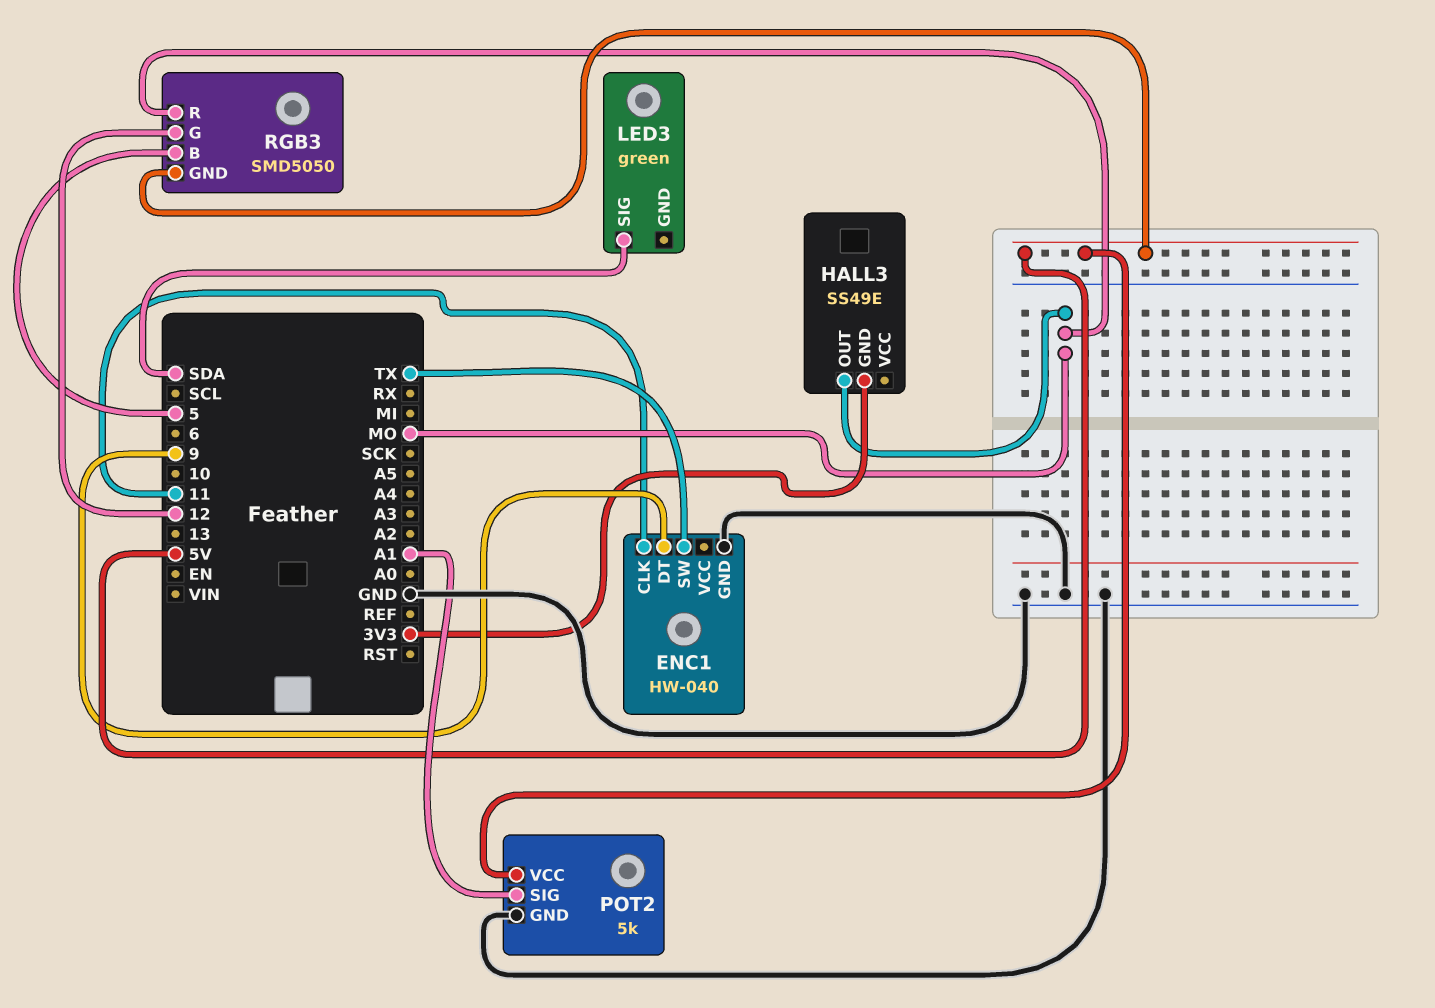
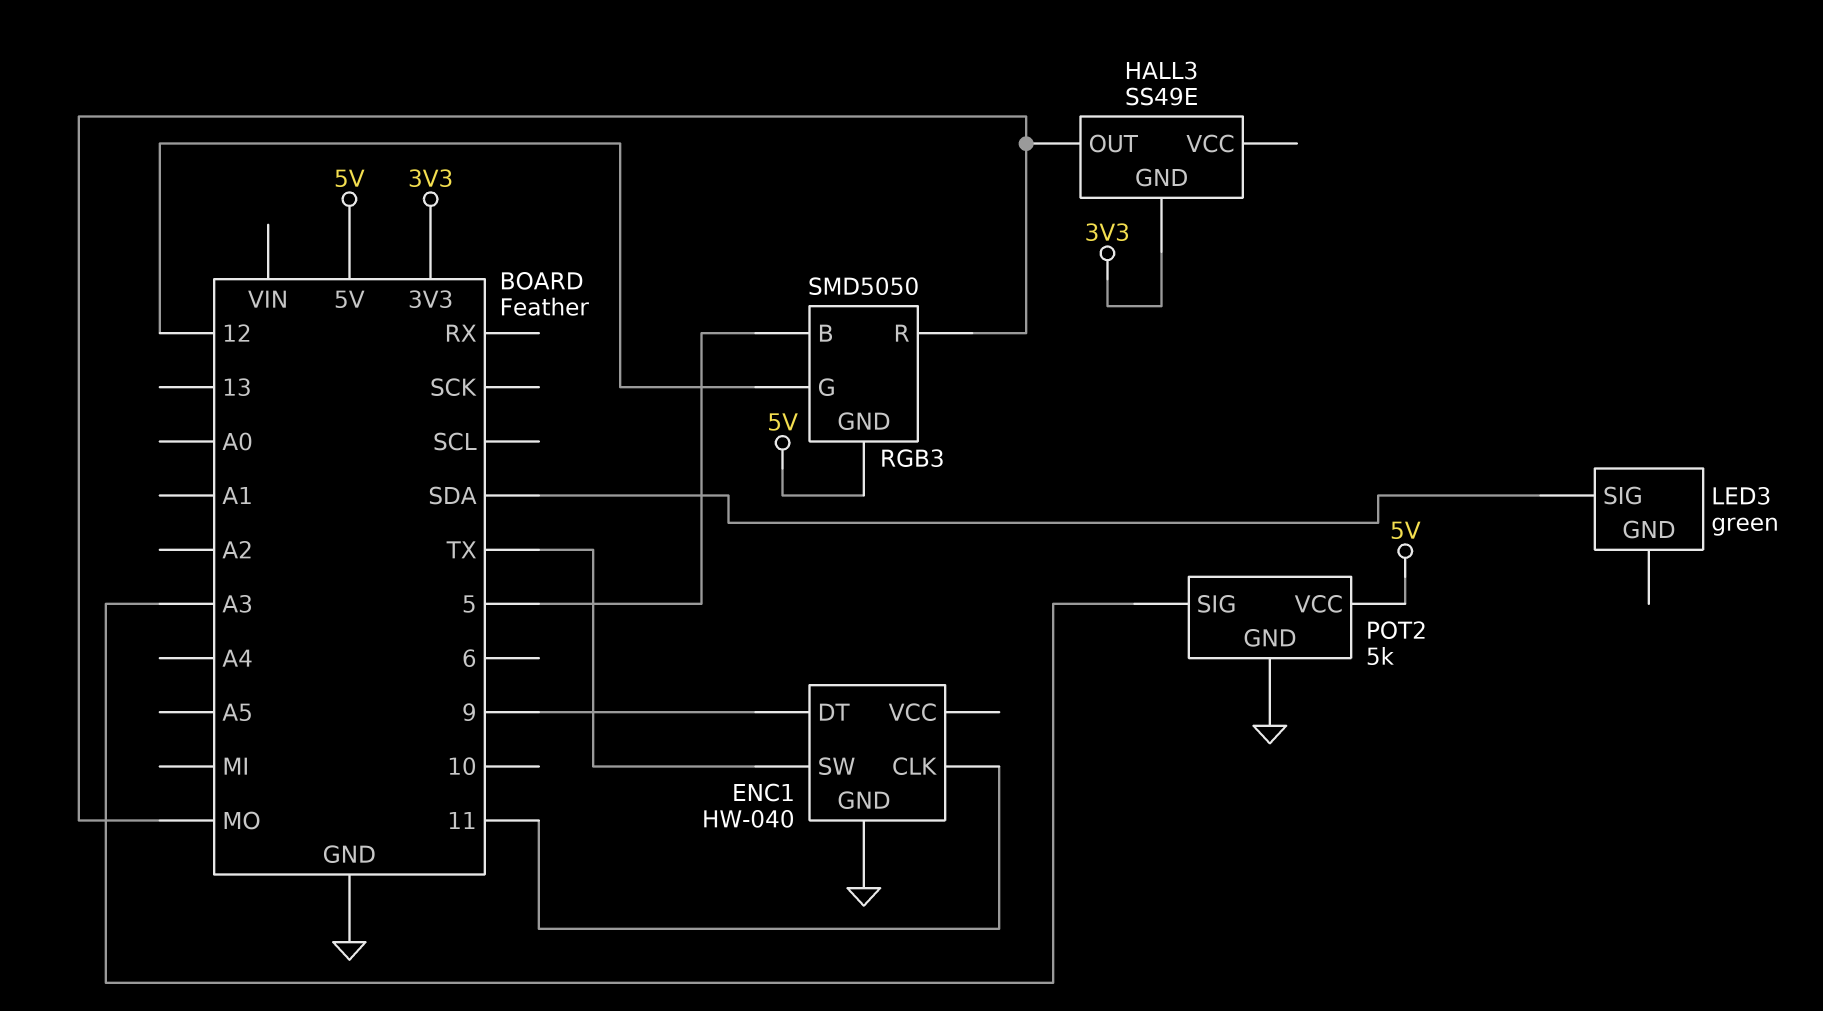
POT2 pin SIG: A1 -> A3

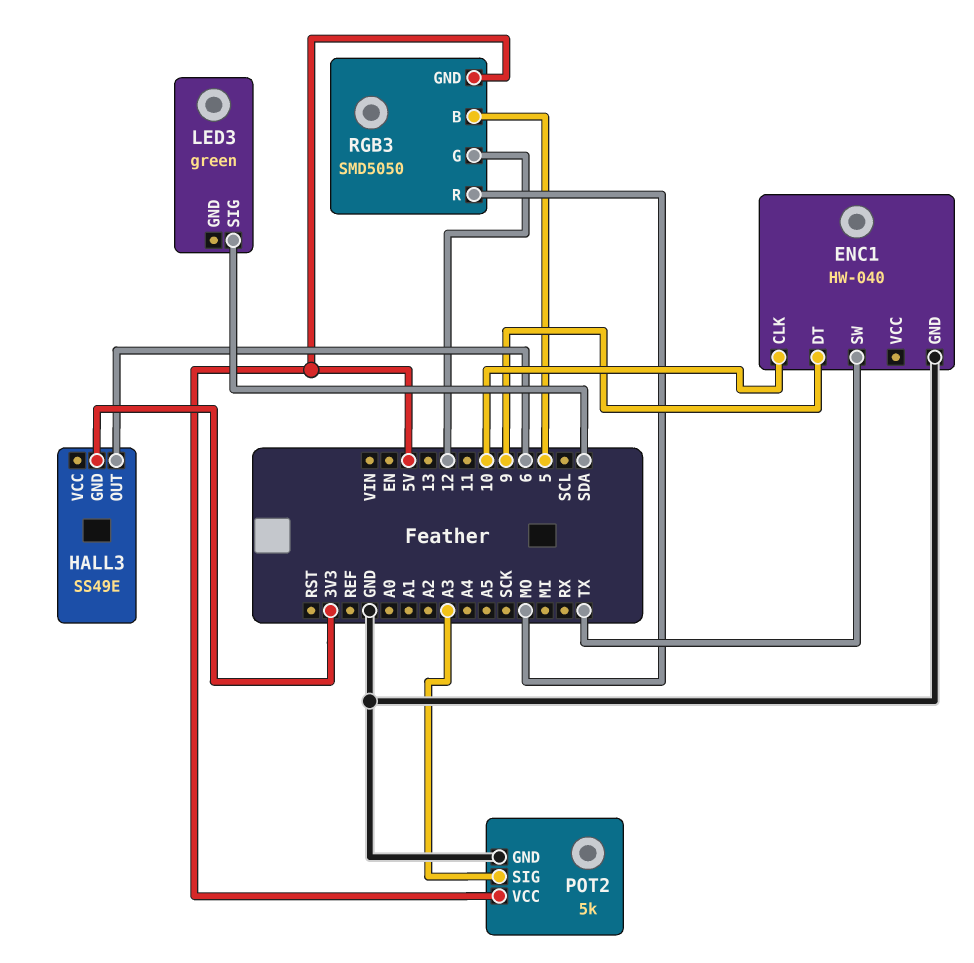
ENC1 pin CLK: 11 -> 10
HALL3 pin OUT: MO -> 6

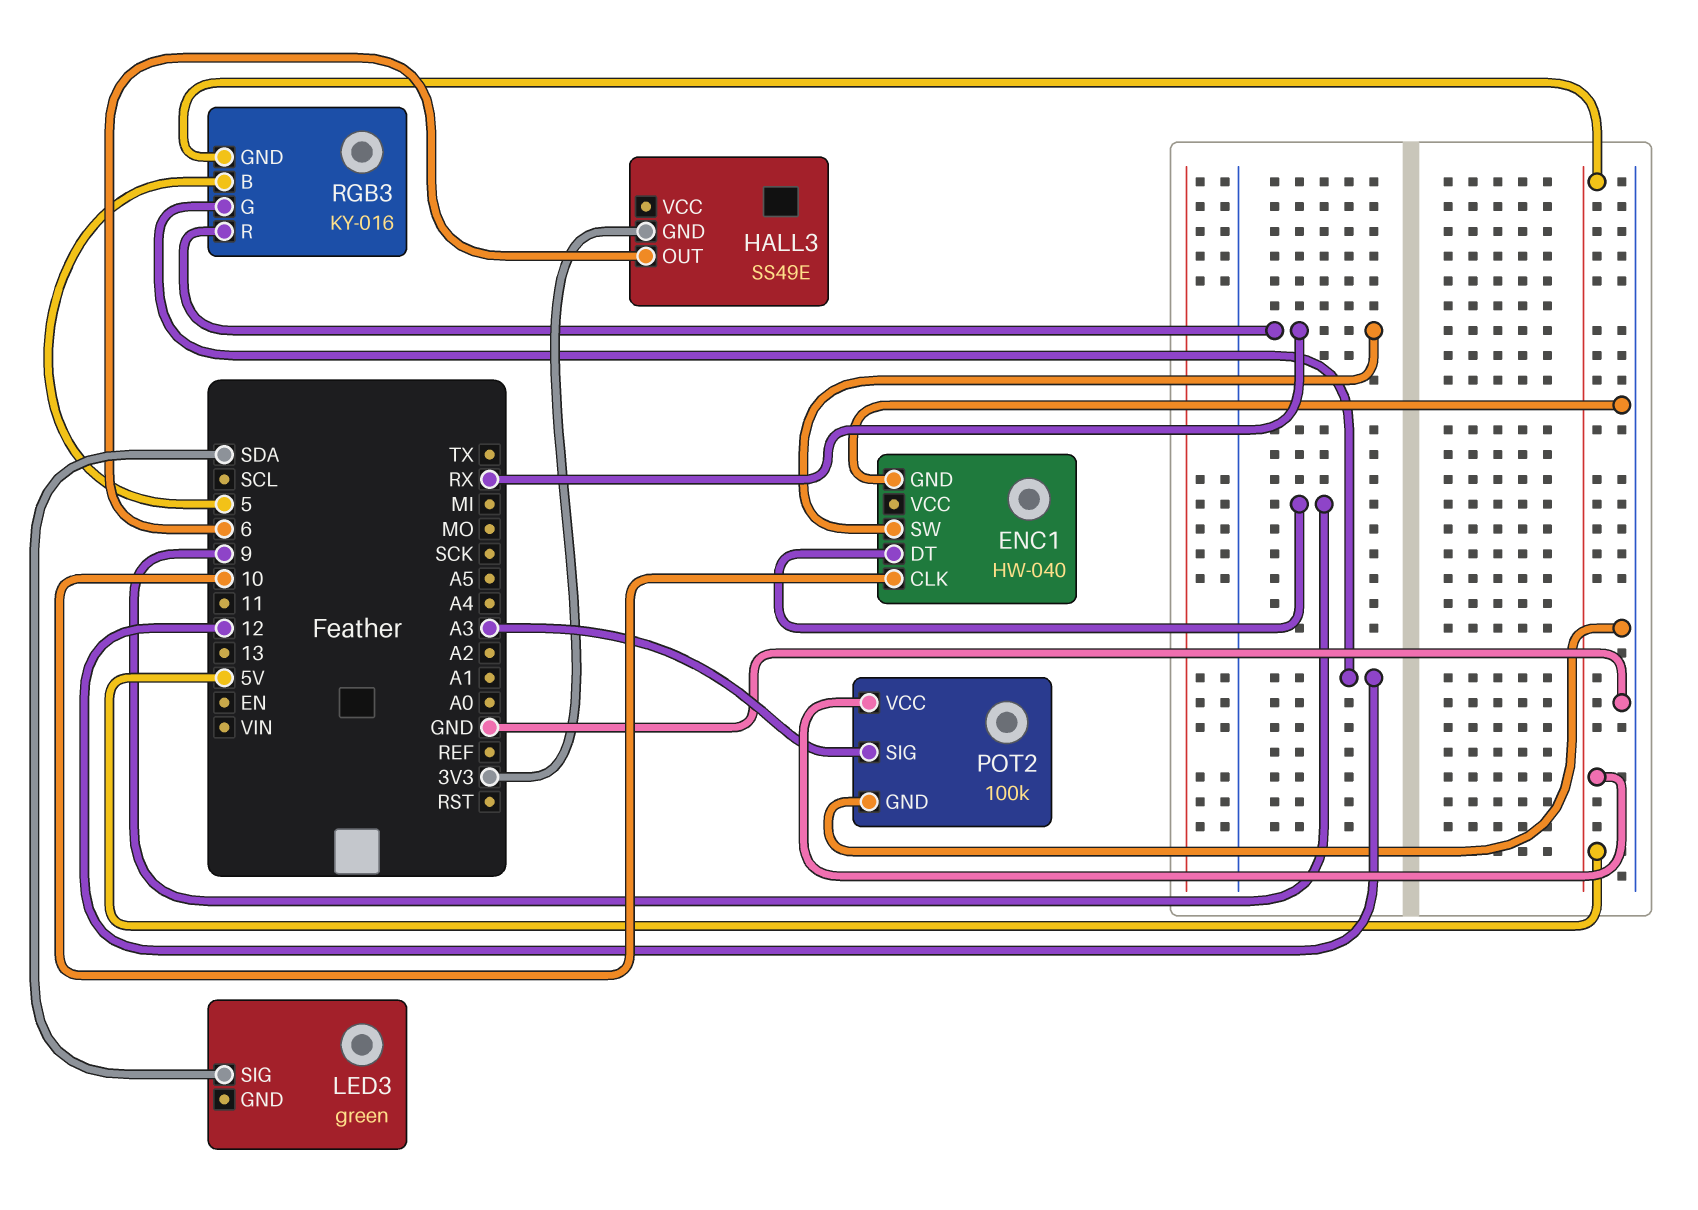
ENC1 pin SW: TX -> RX
POT2: 5k -> 100k
RGB3: SMD5050 -> KY-016
RGB3 pin R: MO -> RX

